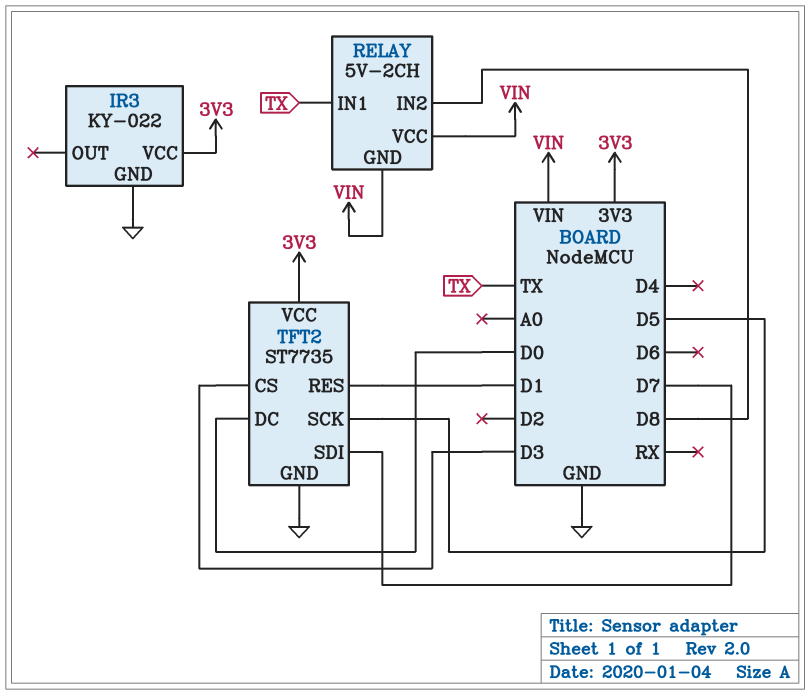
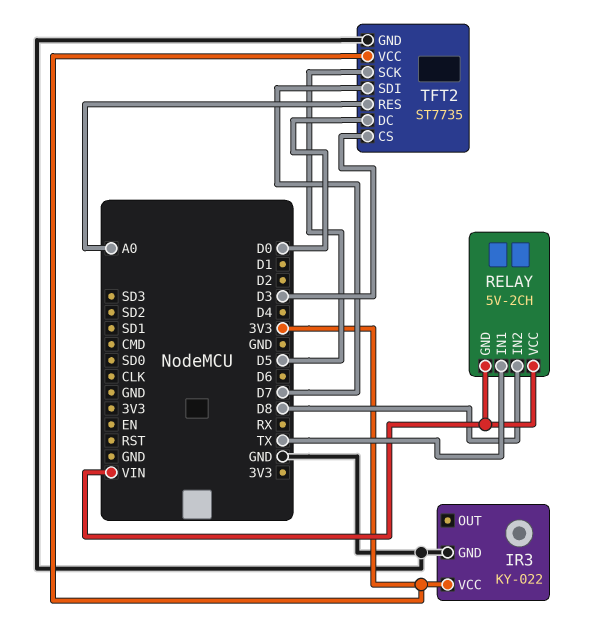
TFT2 pin RES: D1 -> A0

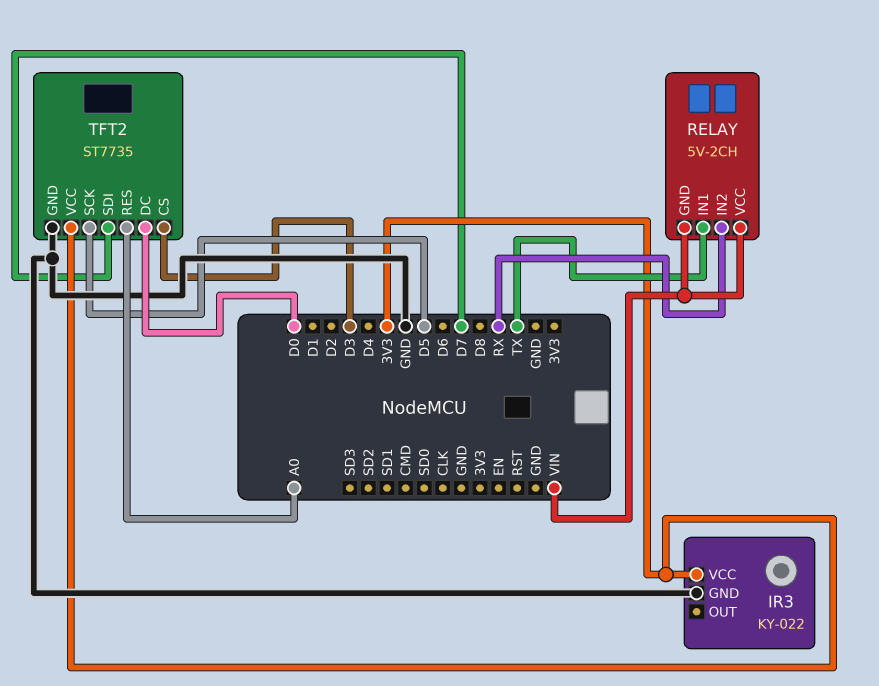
RELAY pin IN2: D8 -> RX

